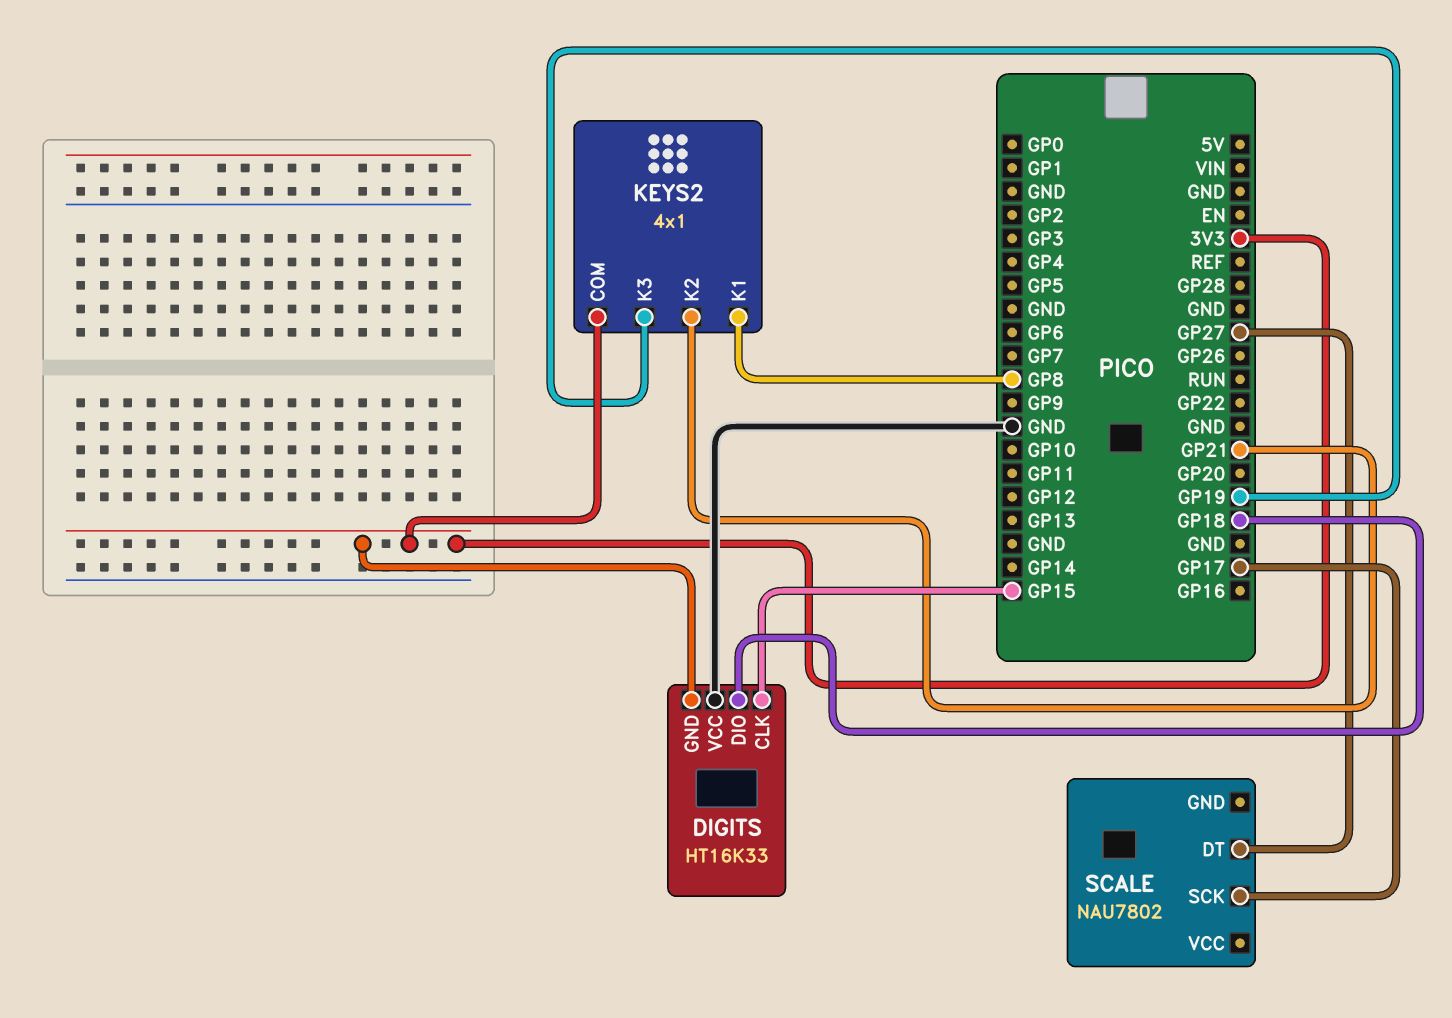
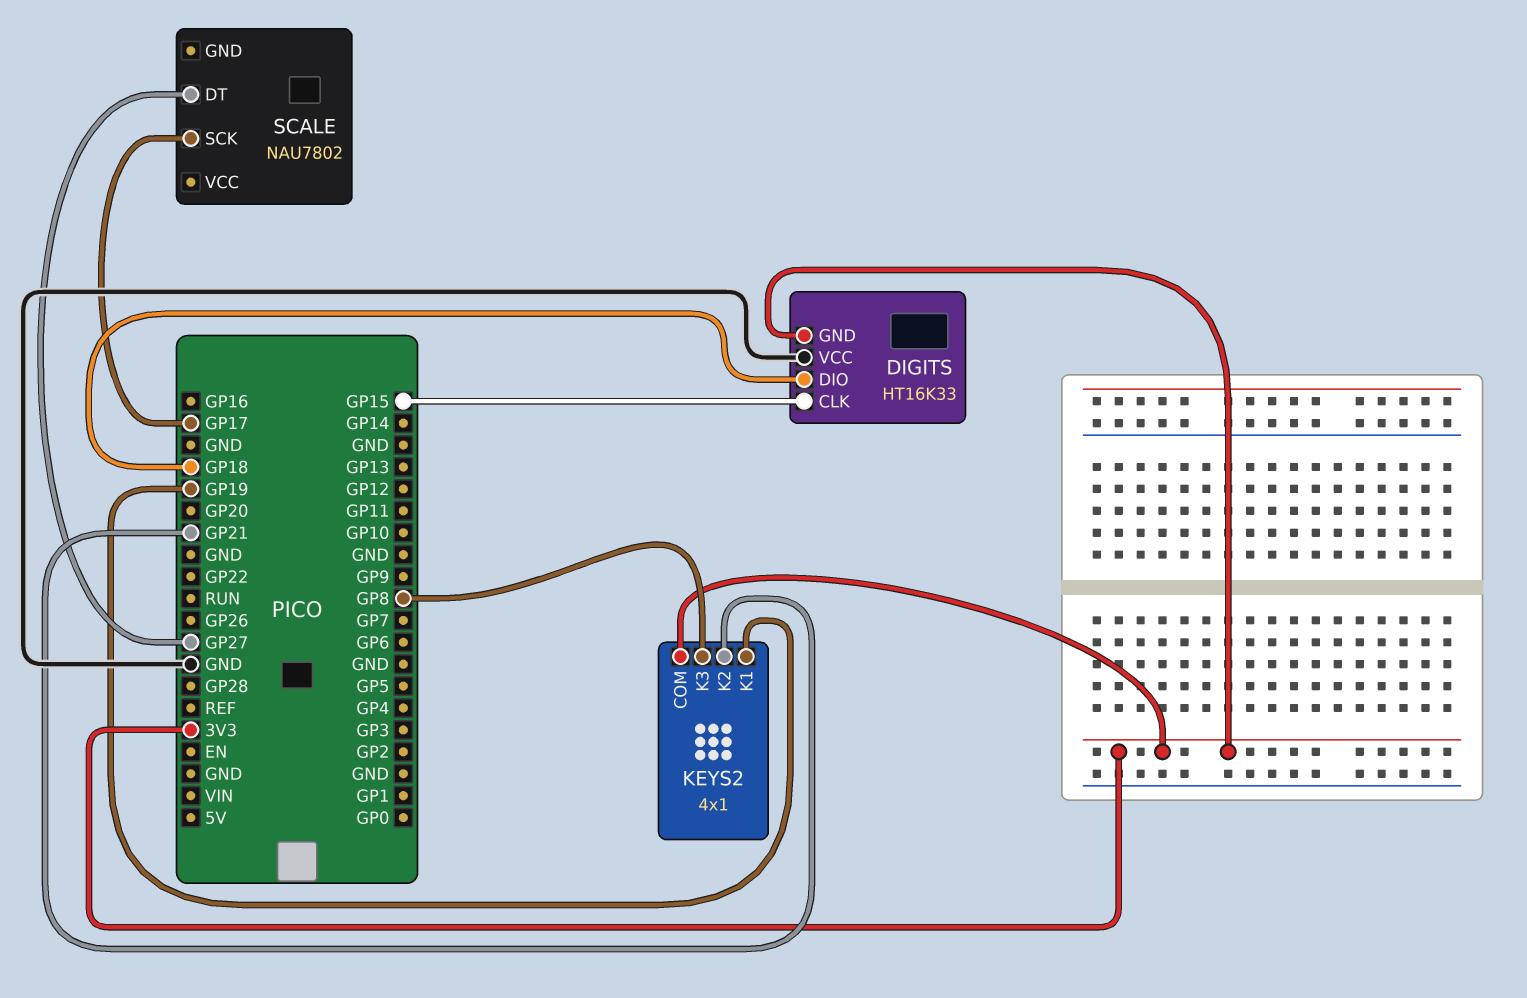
KEYS2 pin K1: GP8 -> GP19
KEYS2 pin K3: GP19 -> GP8

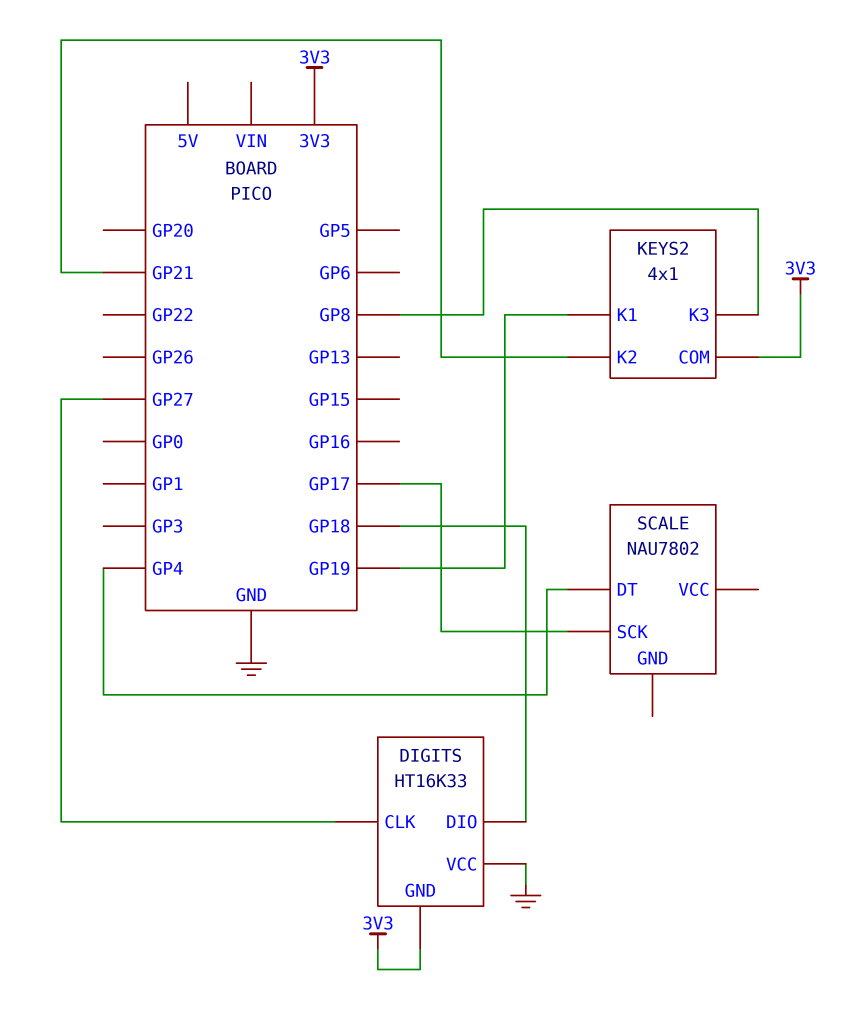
DIGITS pin CLK: GP15 -> GP27
SCALE pin DT: GP27 -> GP4

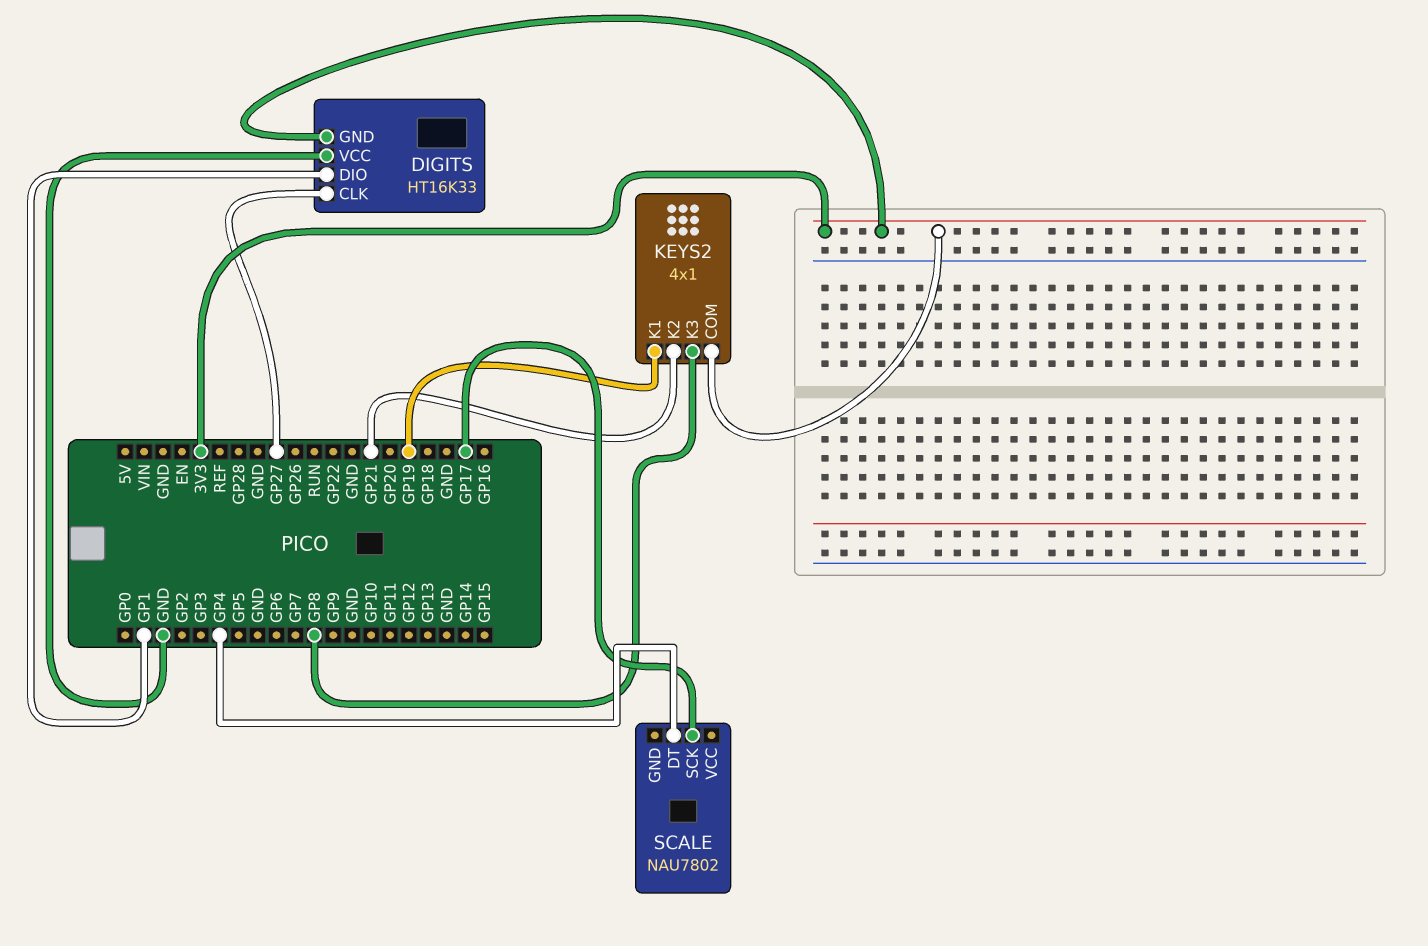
DIGITS pin DIO: GP18 -> GP1

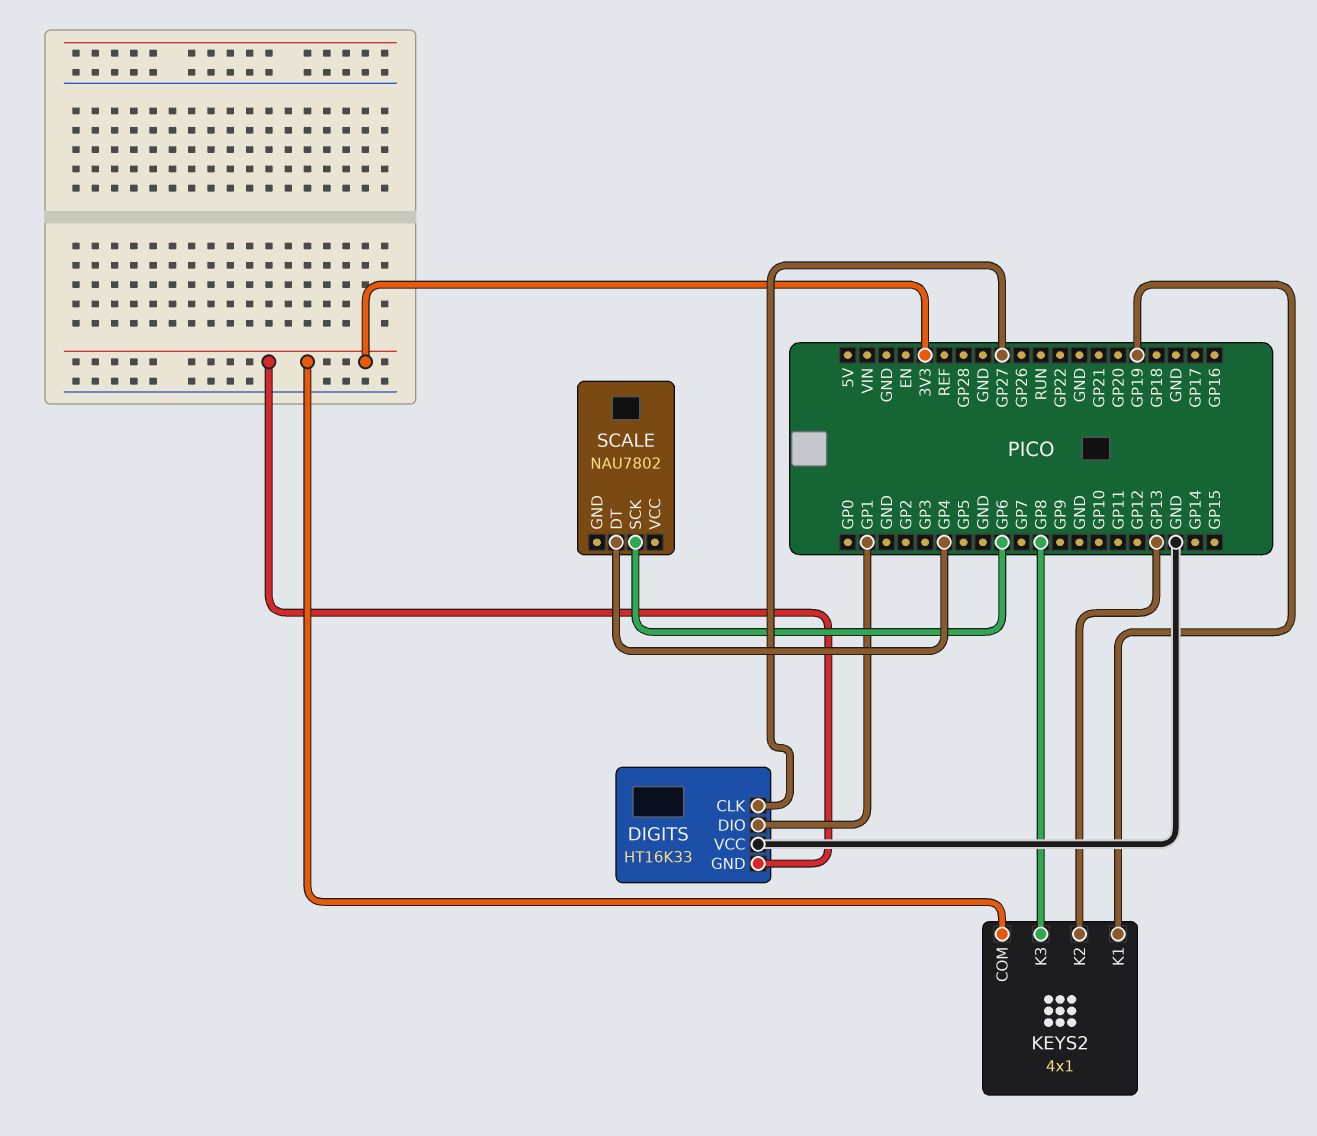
KEYS2 pin K2: GP21 -> GP13
SCALE pin SCK: GP17 -> GP6

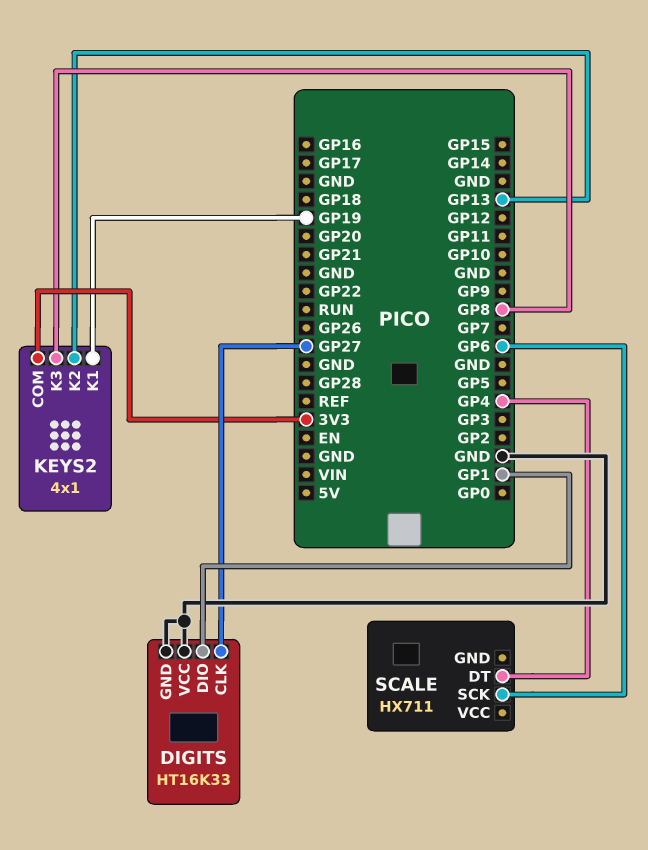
DIGITS pin GND: 3V3 -> GND
SCALE: NAU7802 -> HX711

